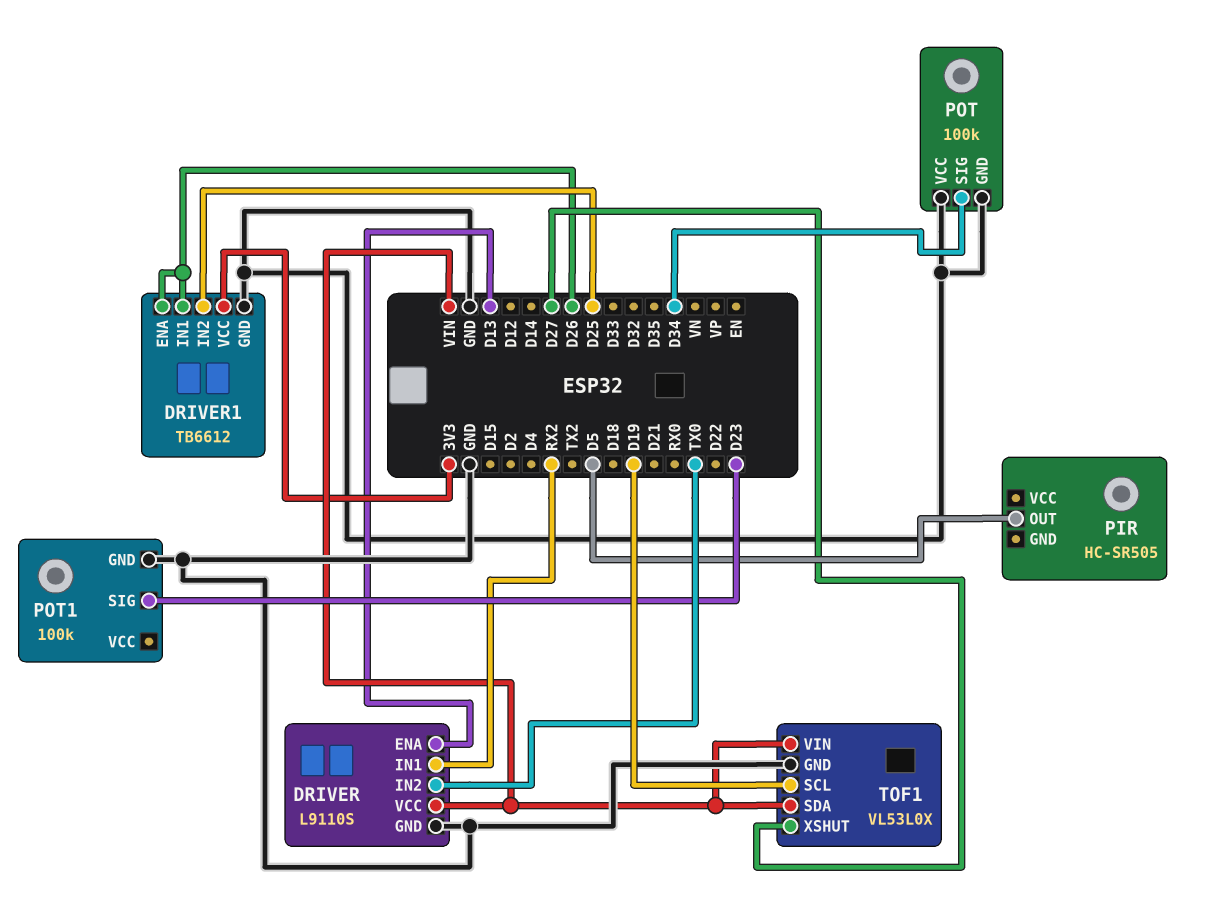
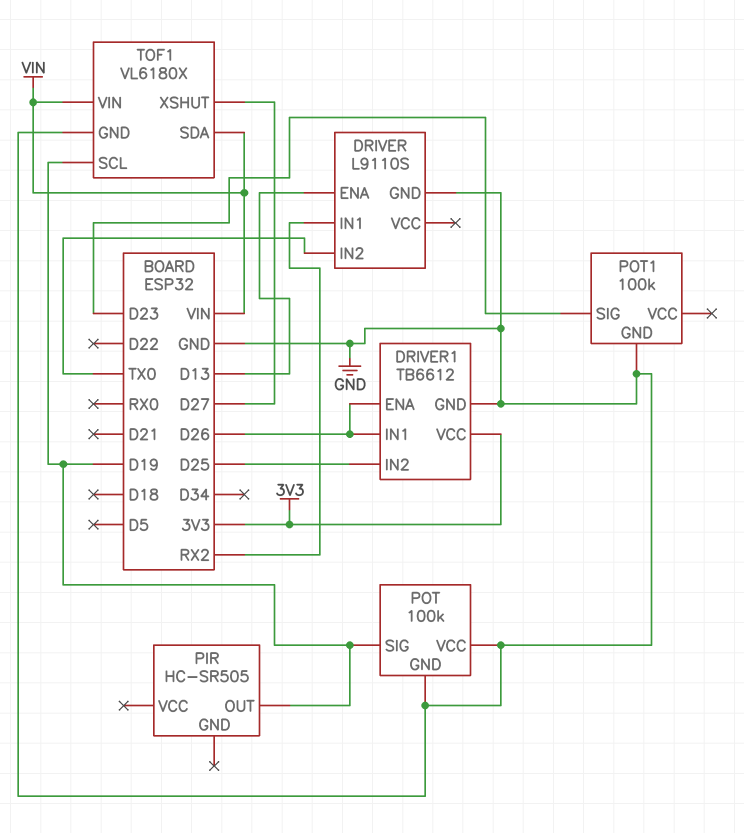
DRIVER pin VCC: VIN -> none
PIR pin OUT: D5 -> D19
POT pin SIG: D34 -> D19
TOF1: VL53L0X -> VL6180X

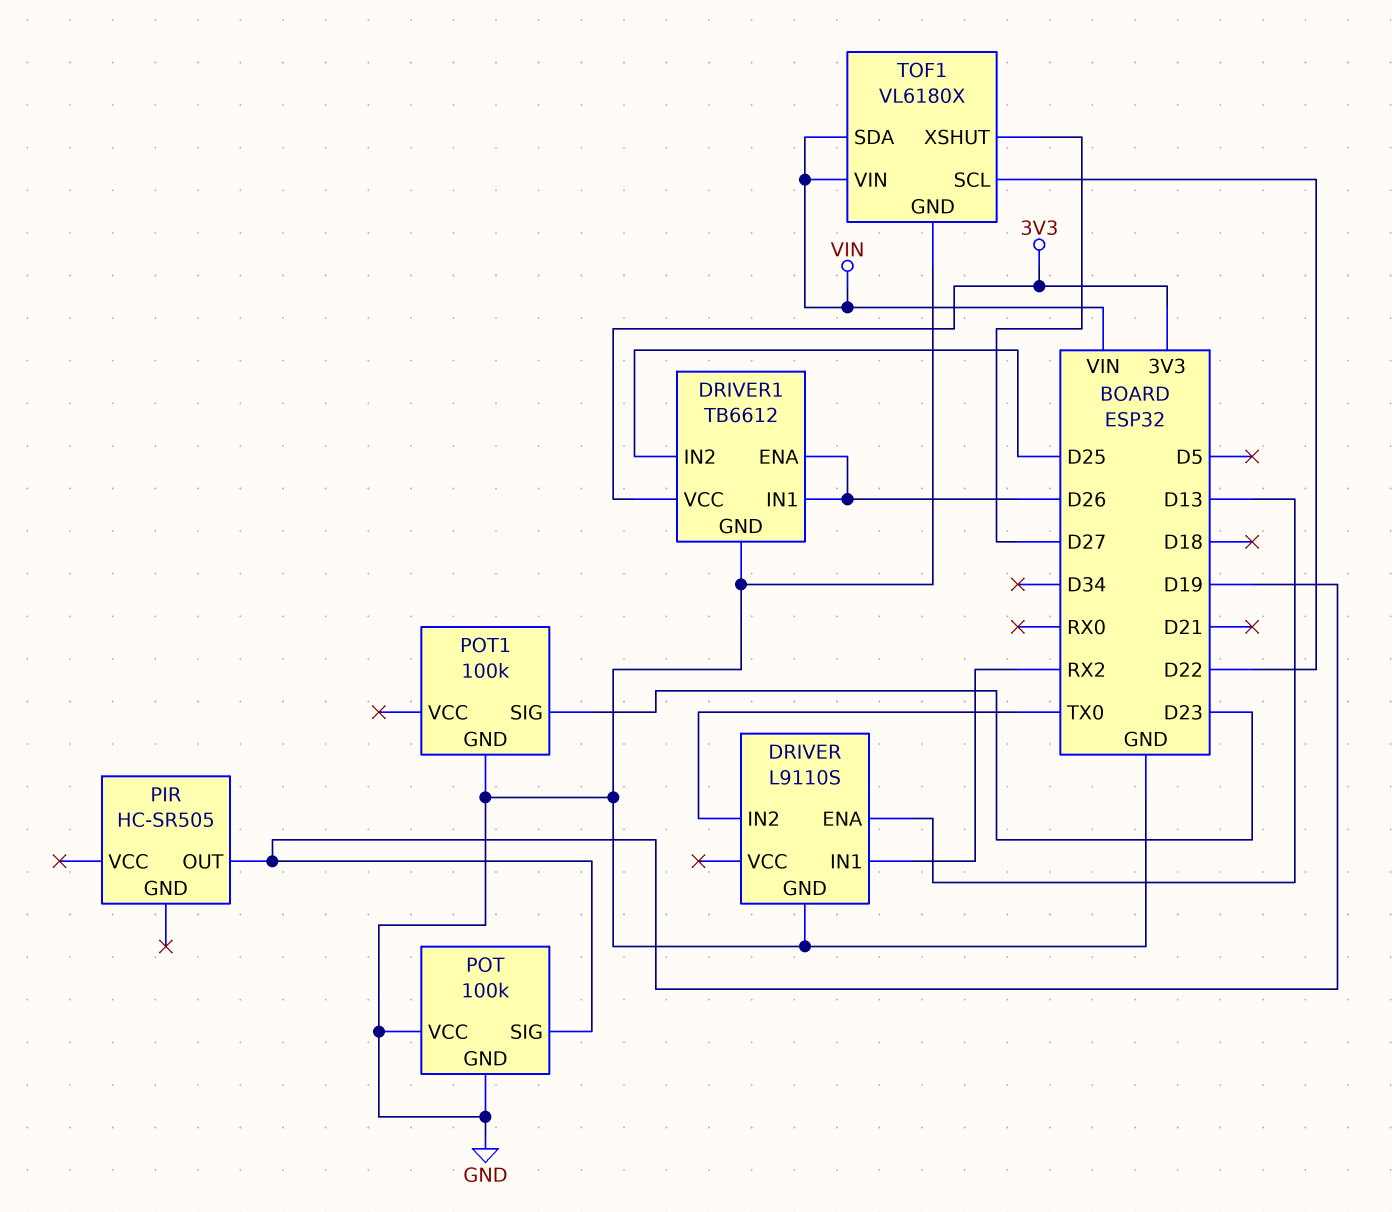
TOF1 pin SCL: D19 -> D22

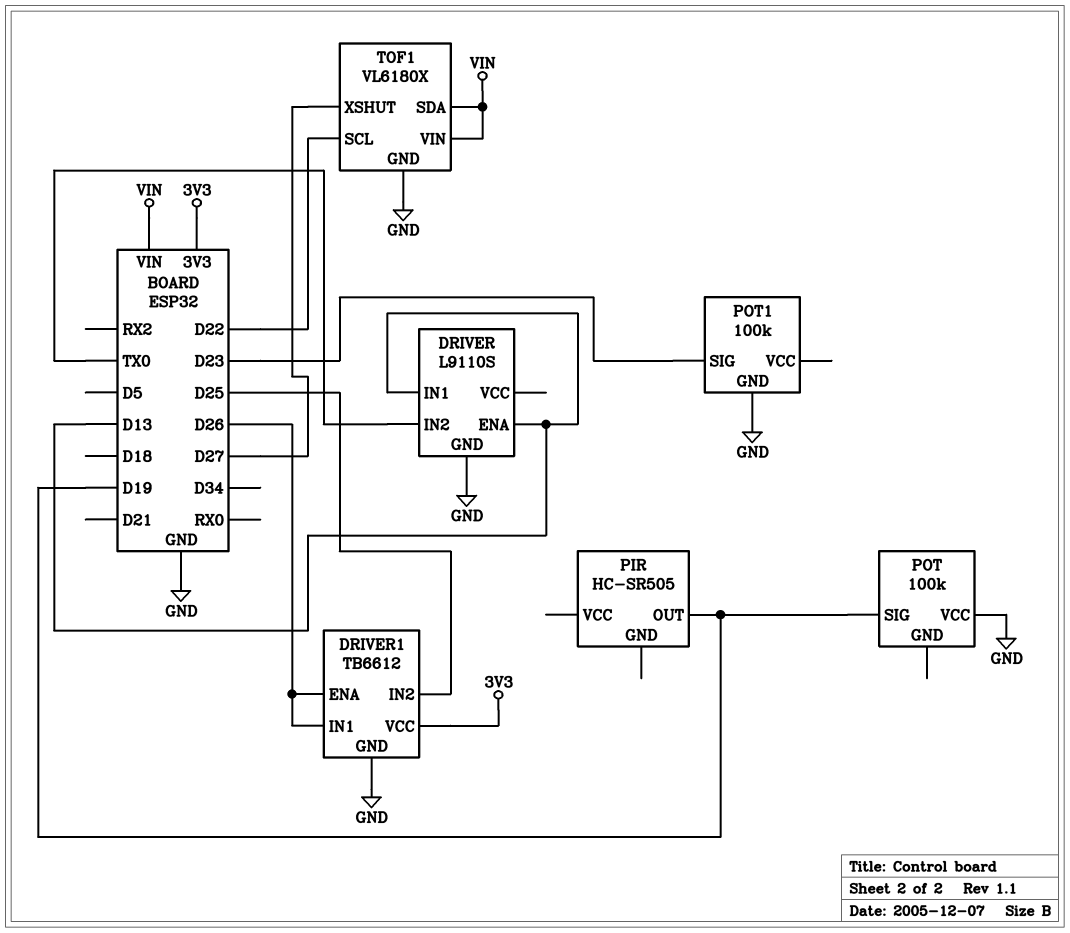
DRIVER pin IN1: RX2 -> D13
POT pin GND: GND -> none

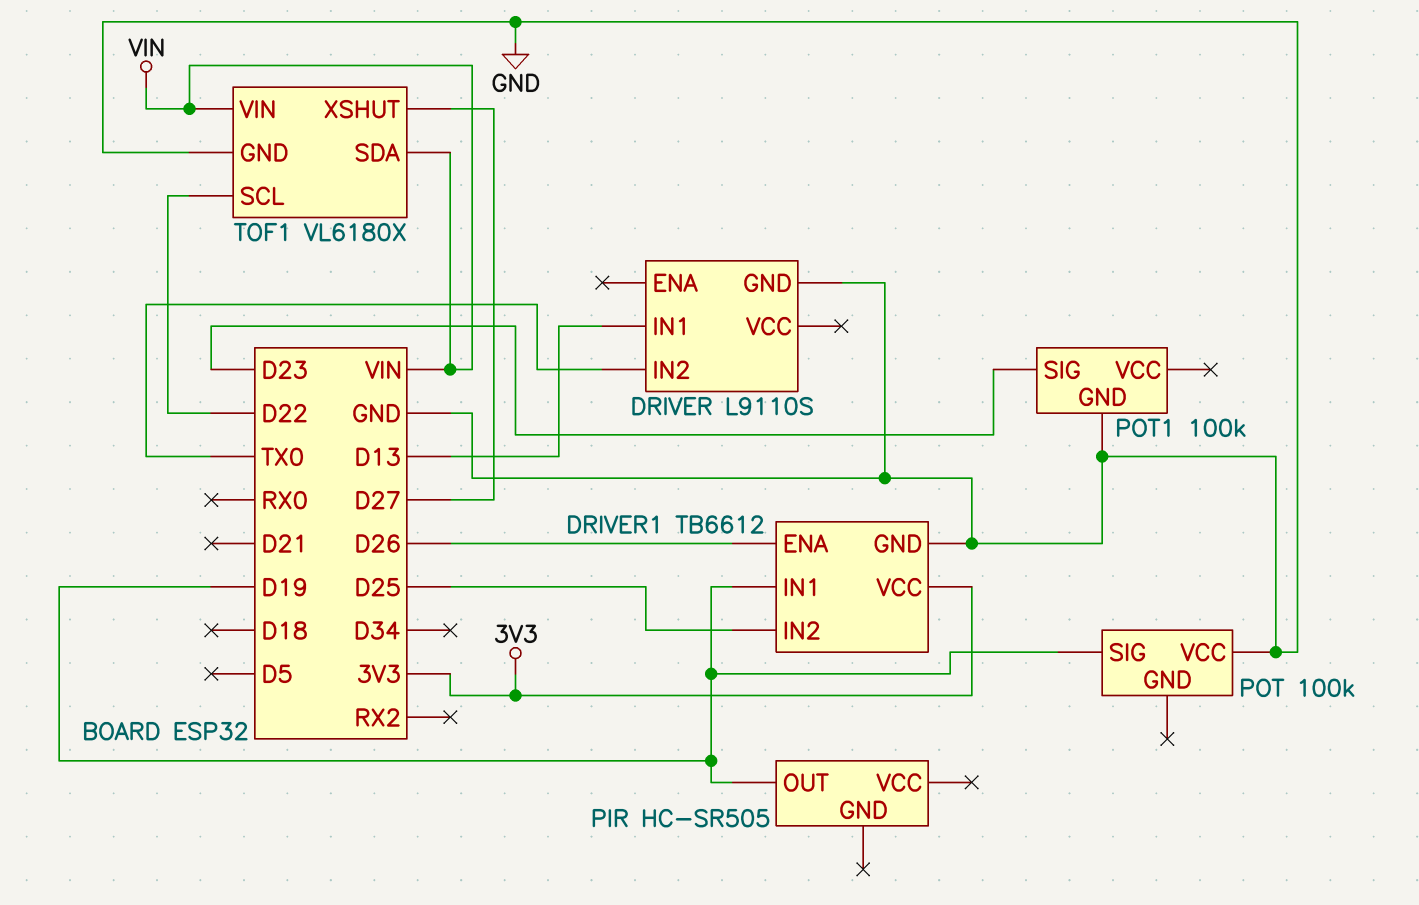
DRIVER pin ENA: D13 -> none
DRIVER1 pin IN1: D26 -> D19

